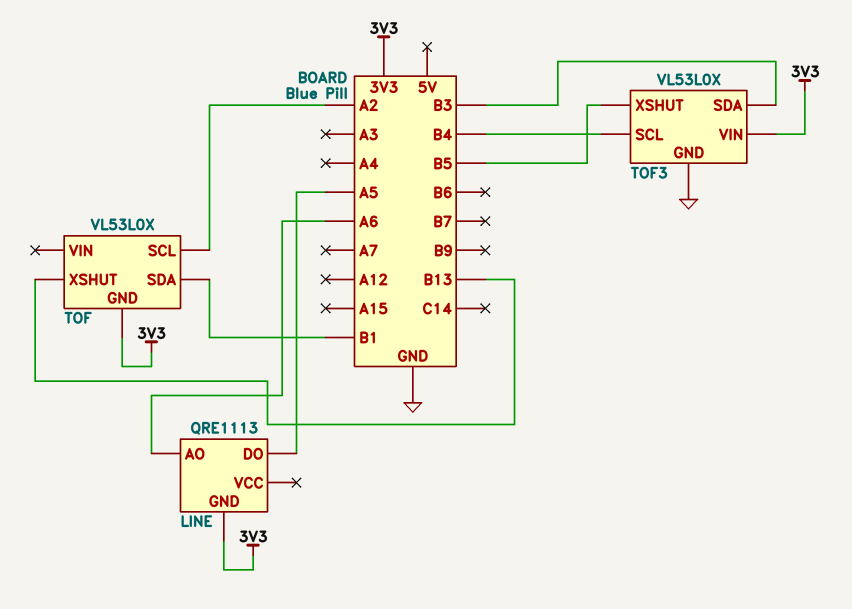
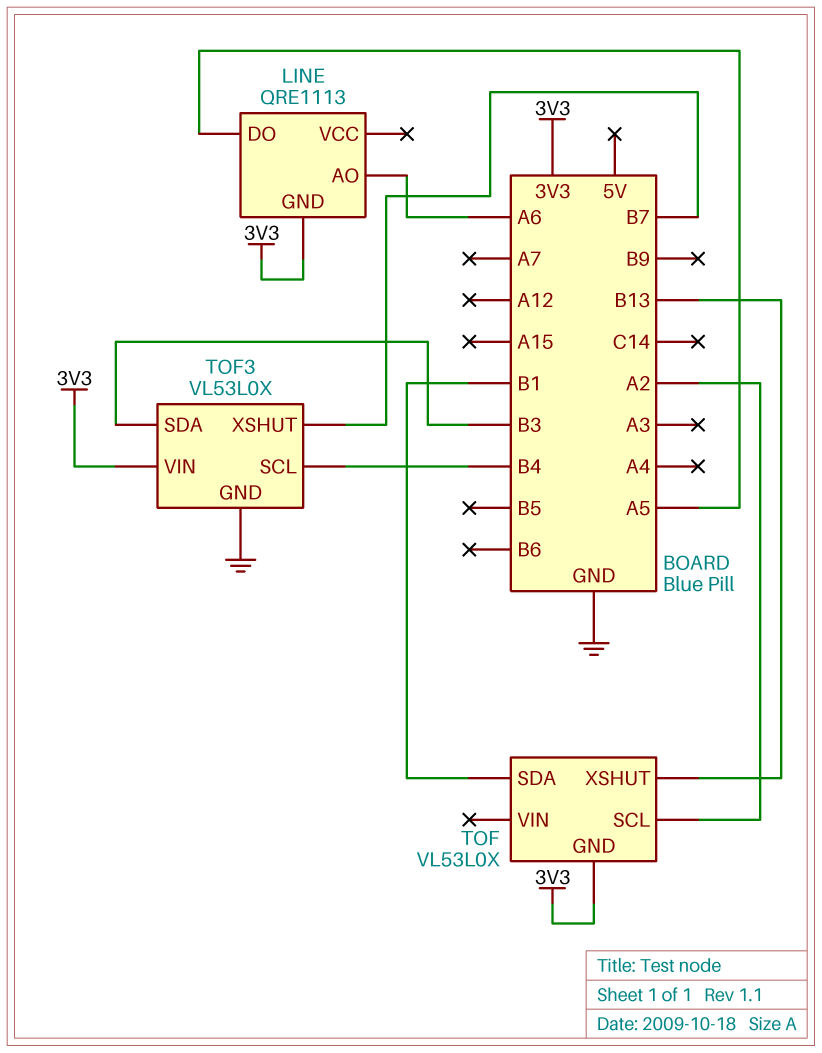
TOF3 pin XSHUT: B5 -> B7

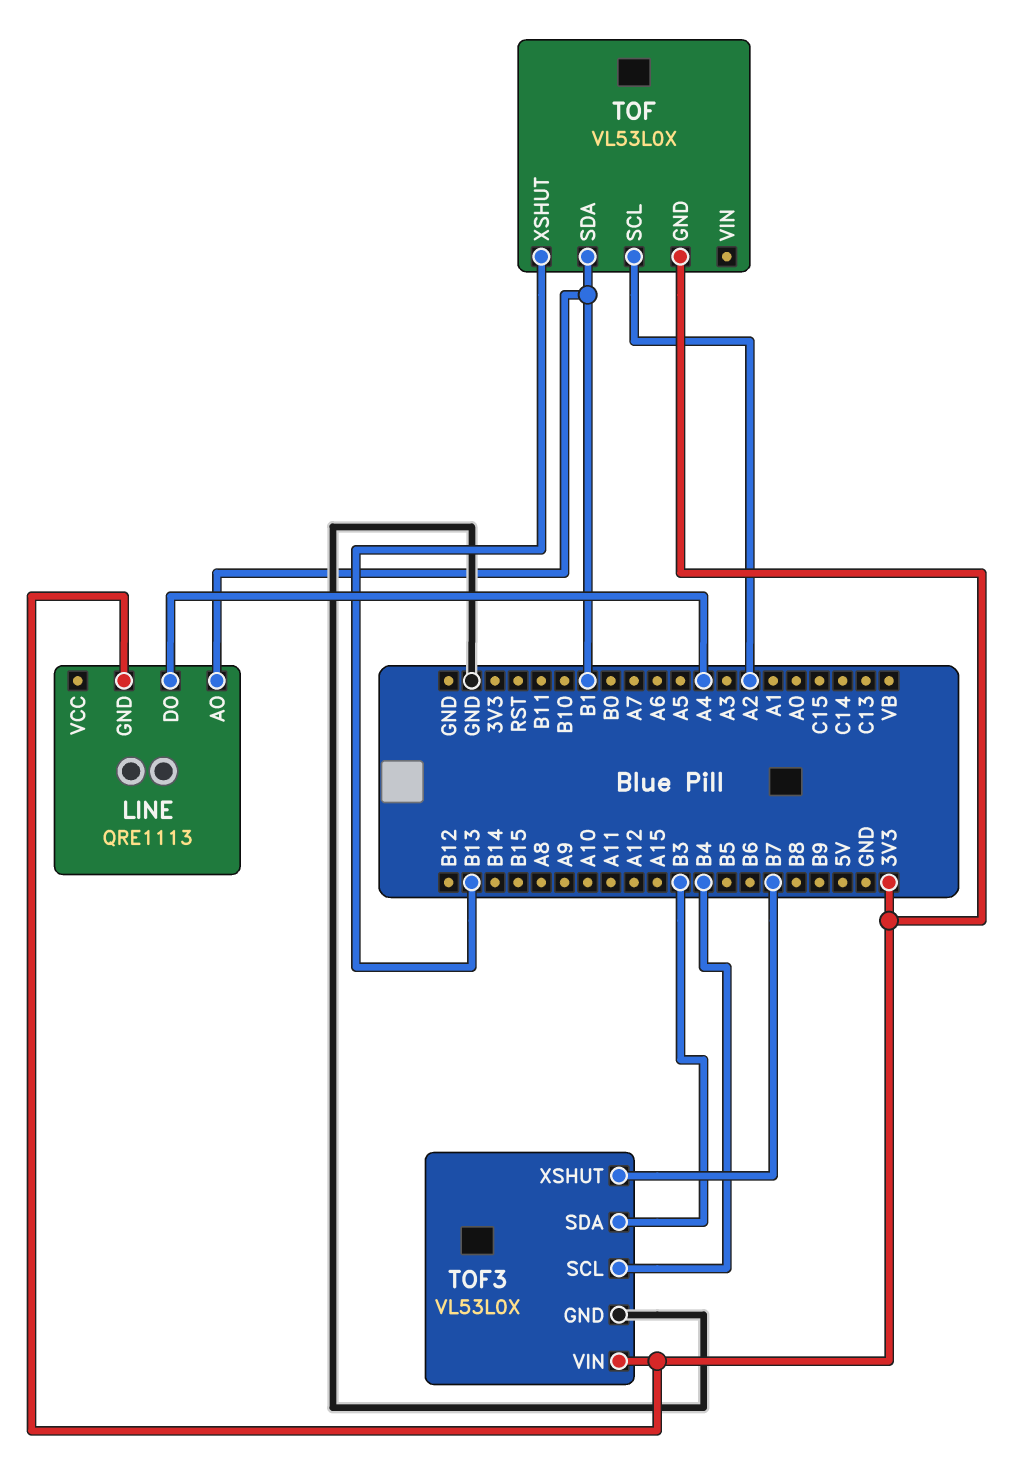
LINE pin AO: A6 -> B1
LINE pin DO: A5 -> A4

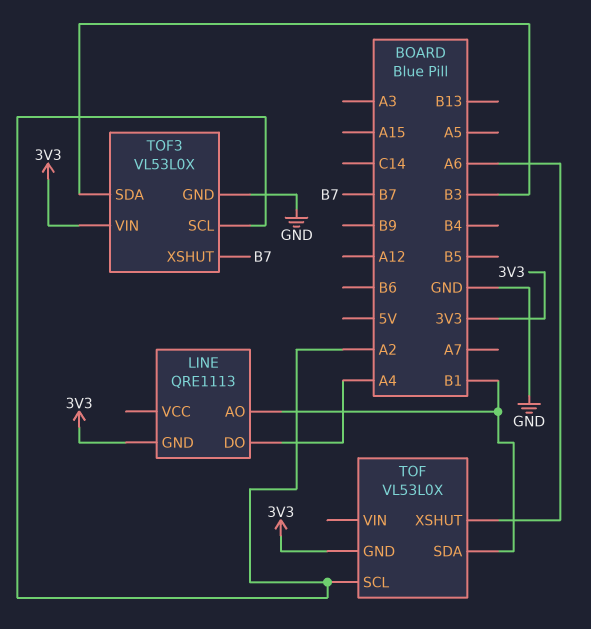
TOF pin XSHUT: B13 -> A6
TOF3 pin SCL: B4 -> A2

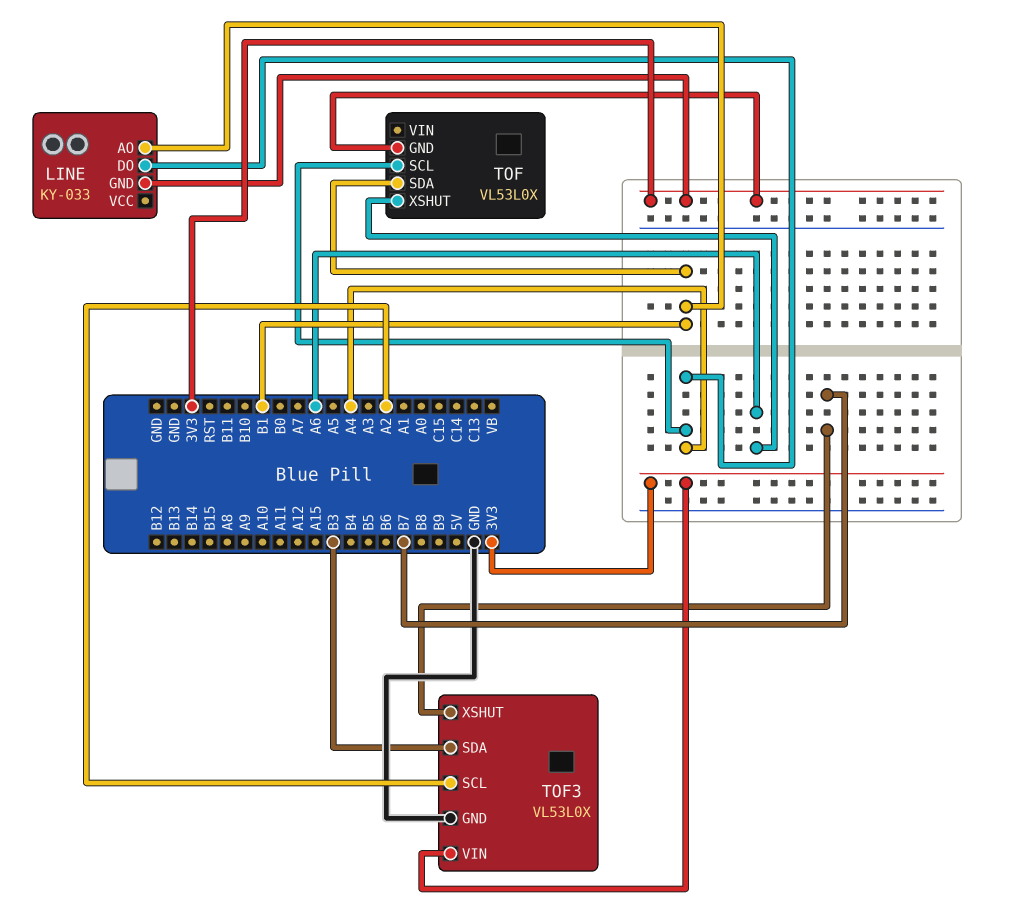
LINE: QRE1113 -> KY-033
TOF pin SCL: A2 -> A4

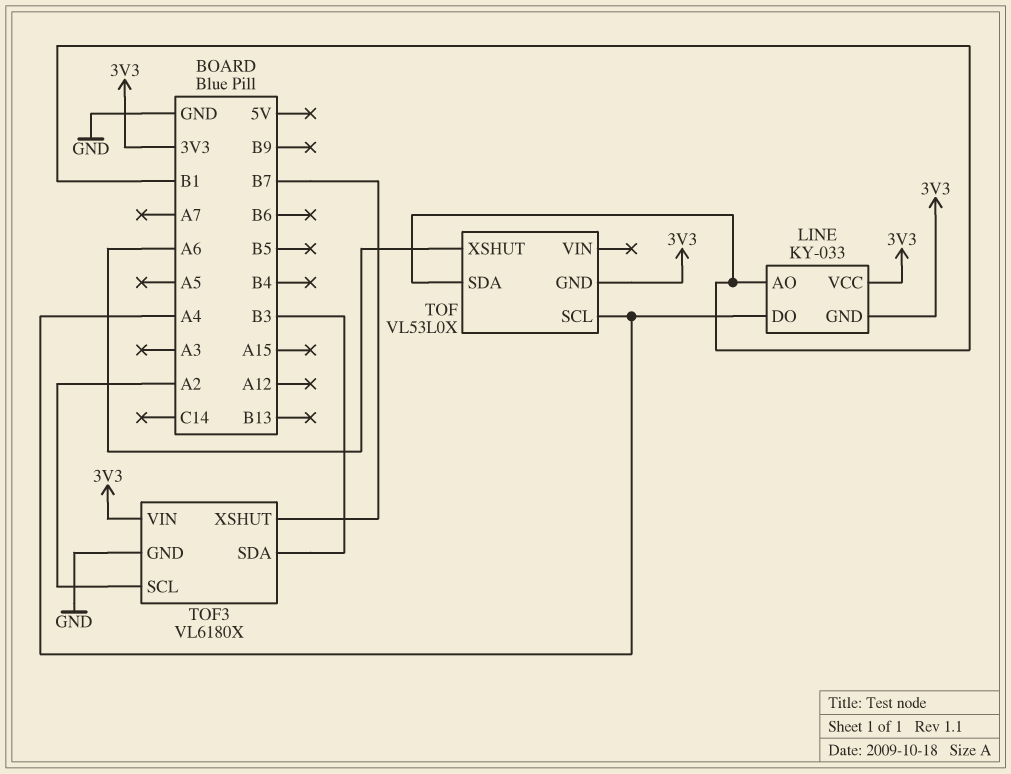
LINE pin VCC: none -> 3V3
TOF3: VL53L0X -> VL6180X

